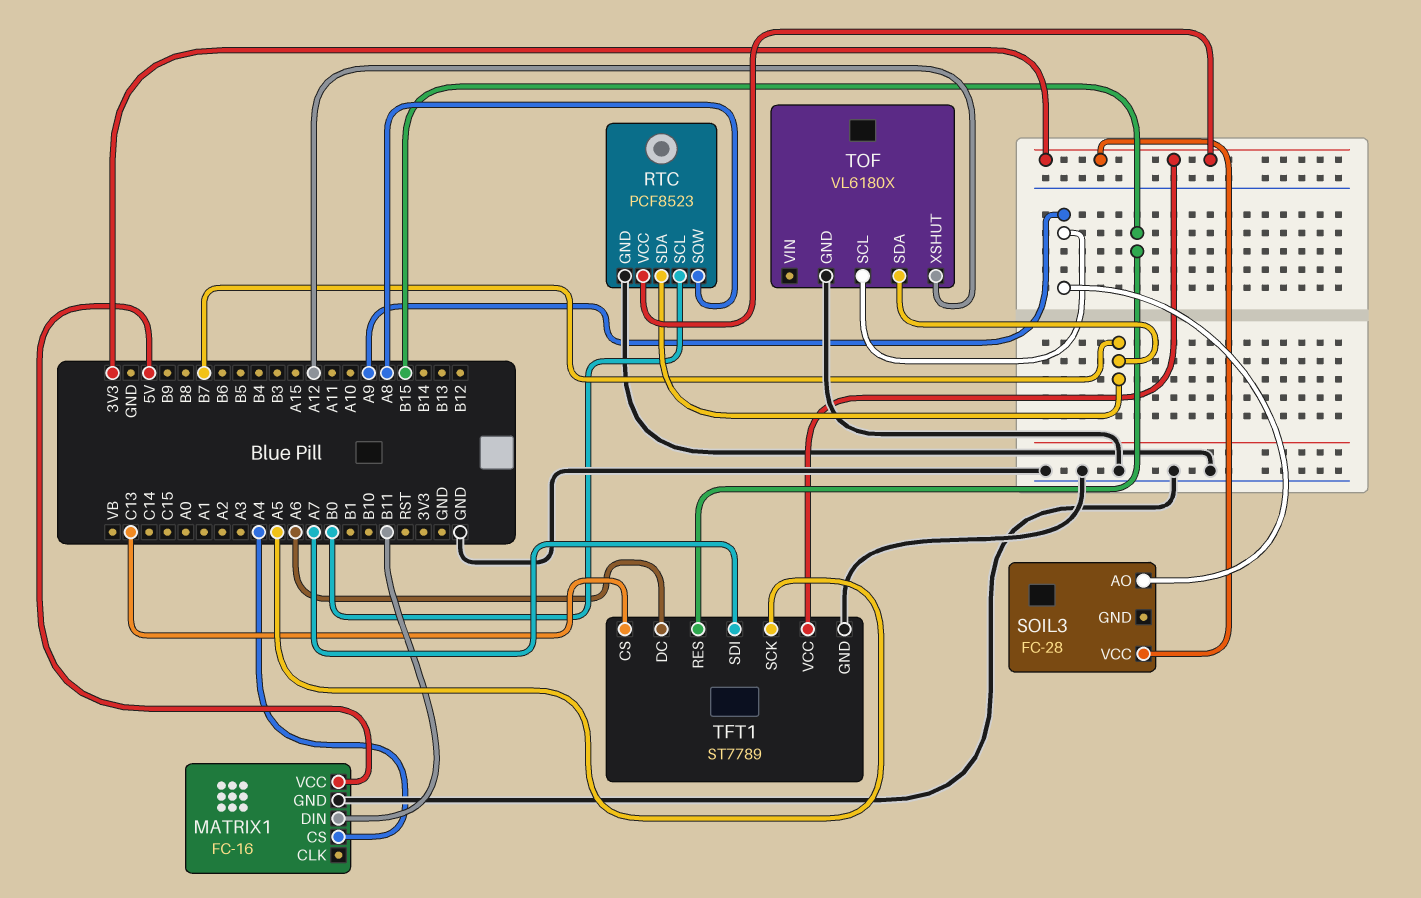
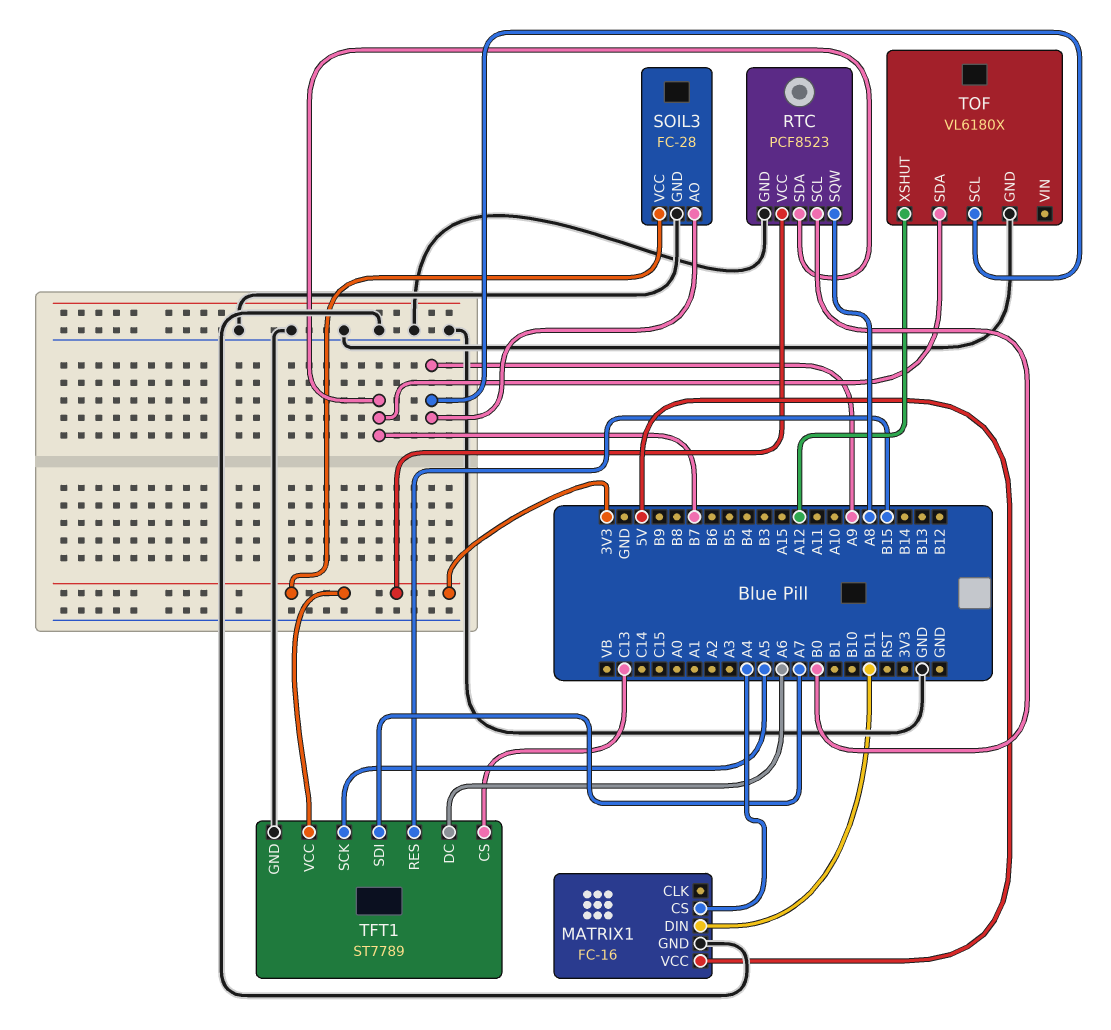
SOIL3 pin GND: none -> GND

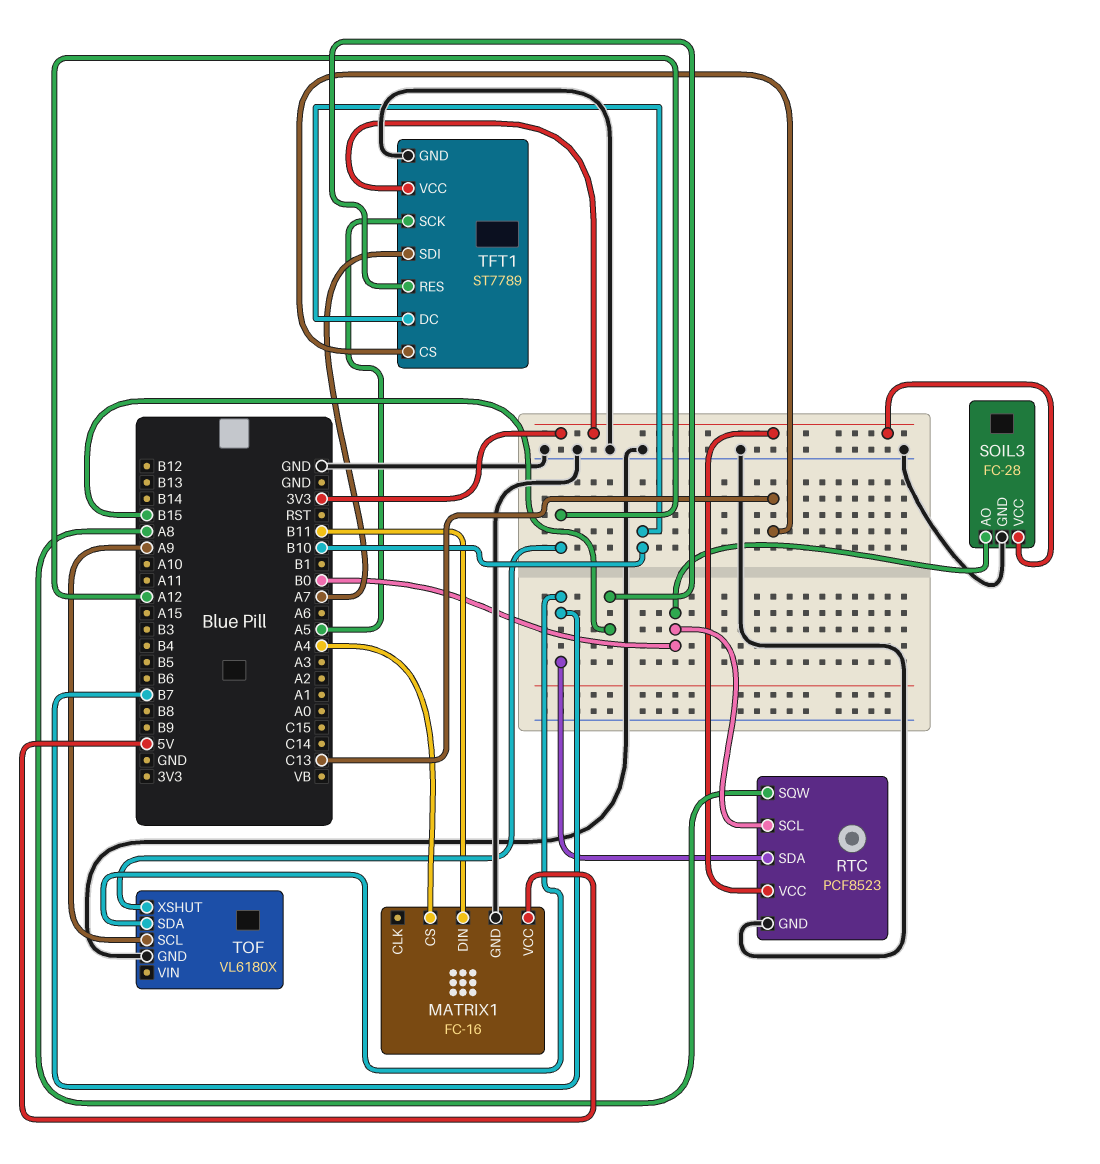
SOIL3 pin AO: A9 -> B0
TFT1 pin DC: A6 -> B10

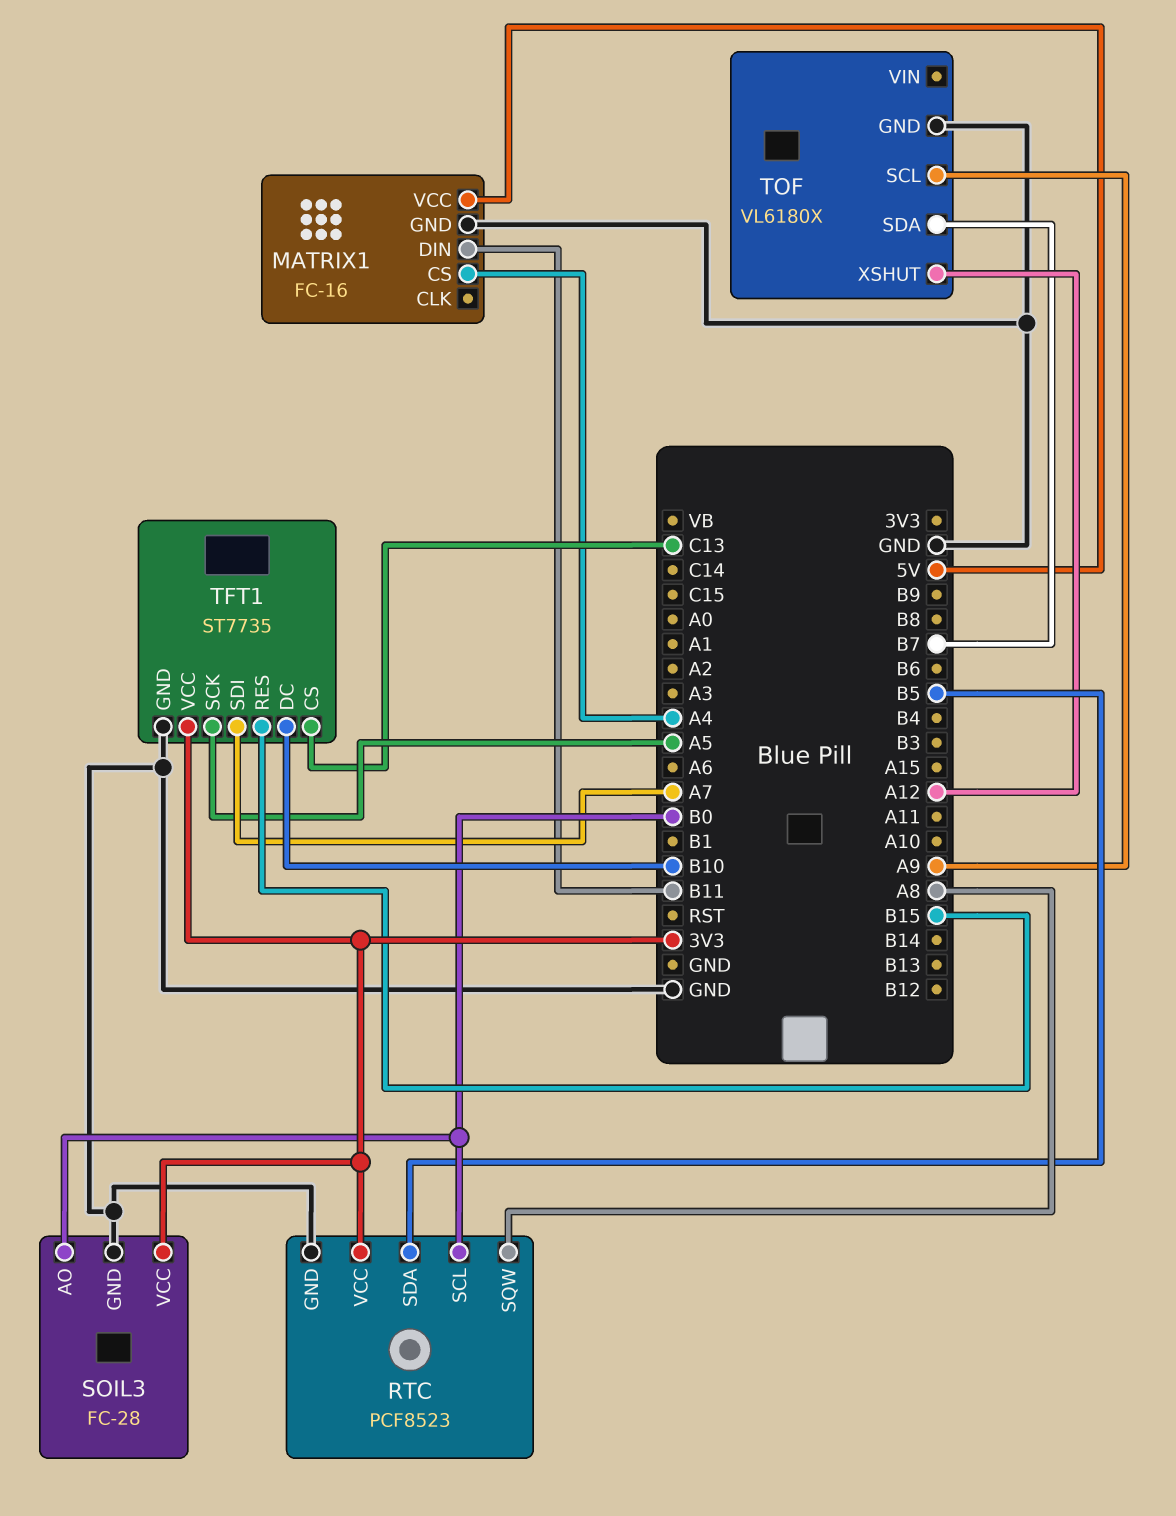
RTC pin SDA: B7 -> B5
TFT1: ST7789 -> ST7735

